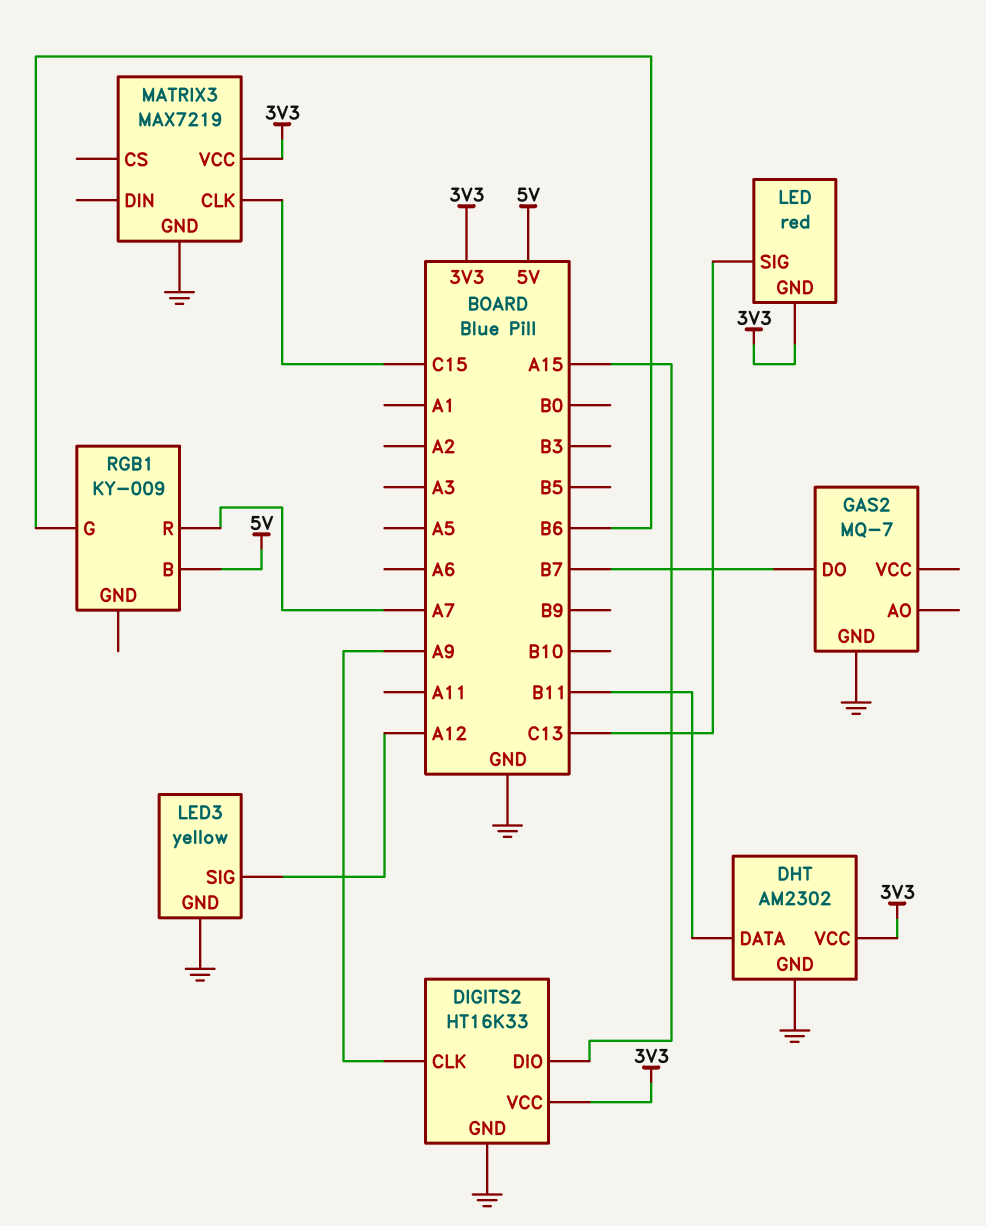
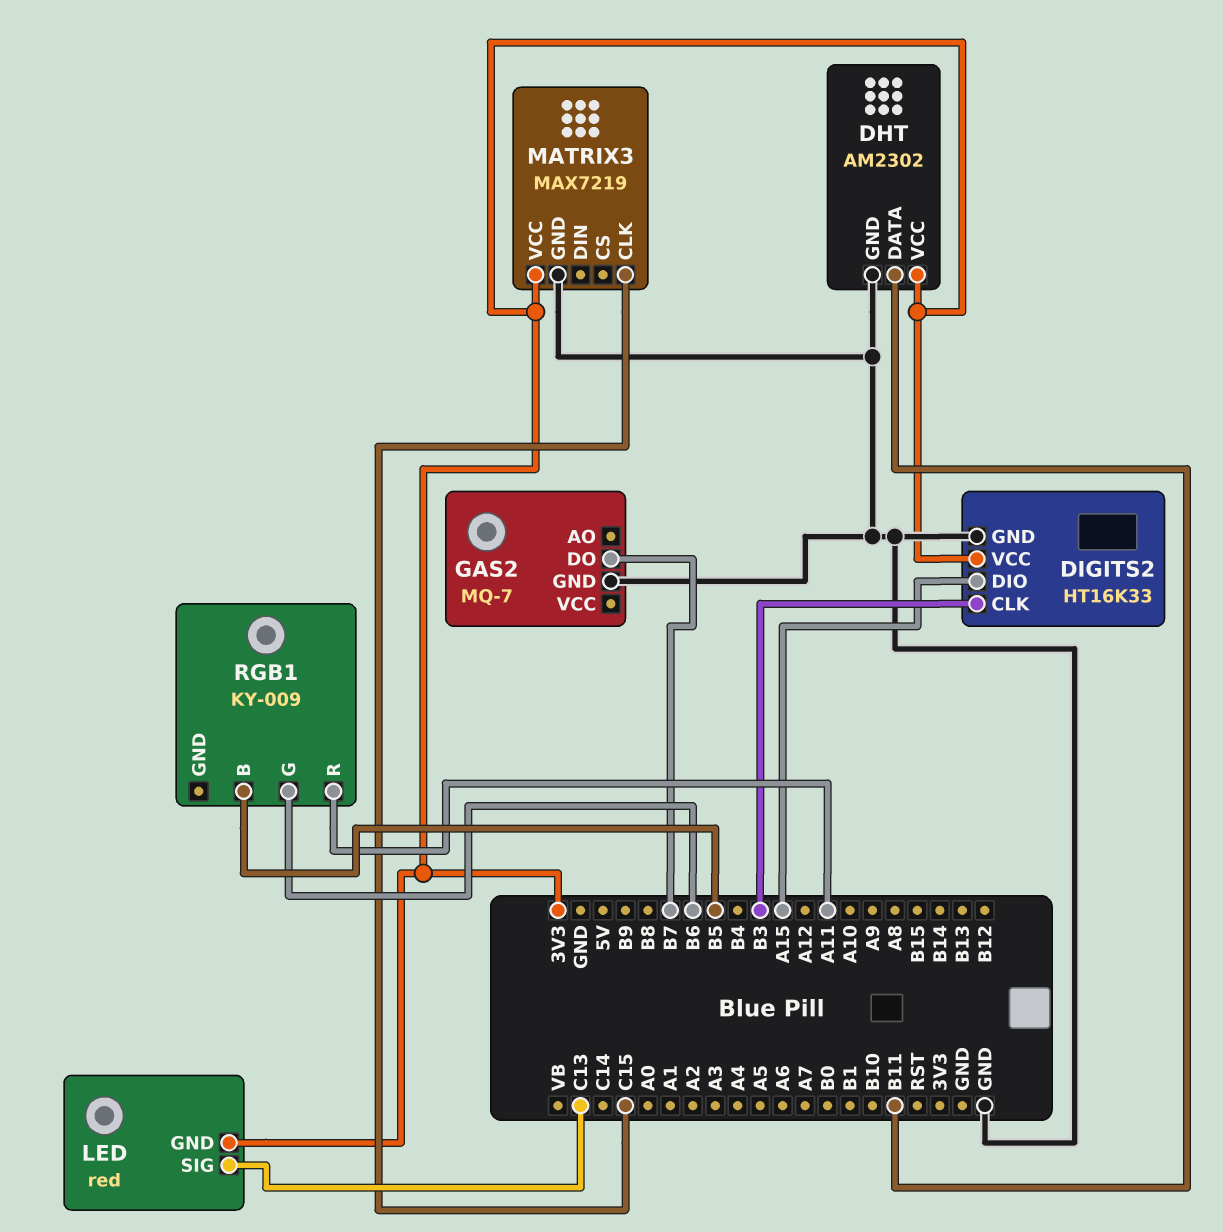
DIGITS2 pin CLK: A9 -> B3
LED3: yellow -> none
LED3 pin GND: GND -> none
LED3 pin SIG: A12 -> none
RGB1 pin B: 5V -> B5
RGB1 pin R: A7 -> A11

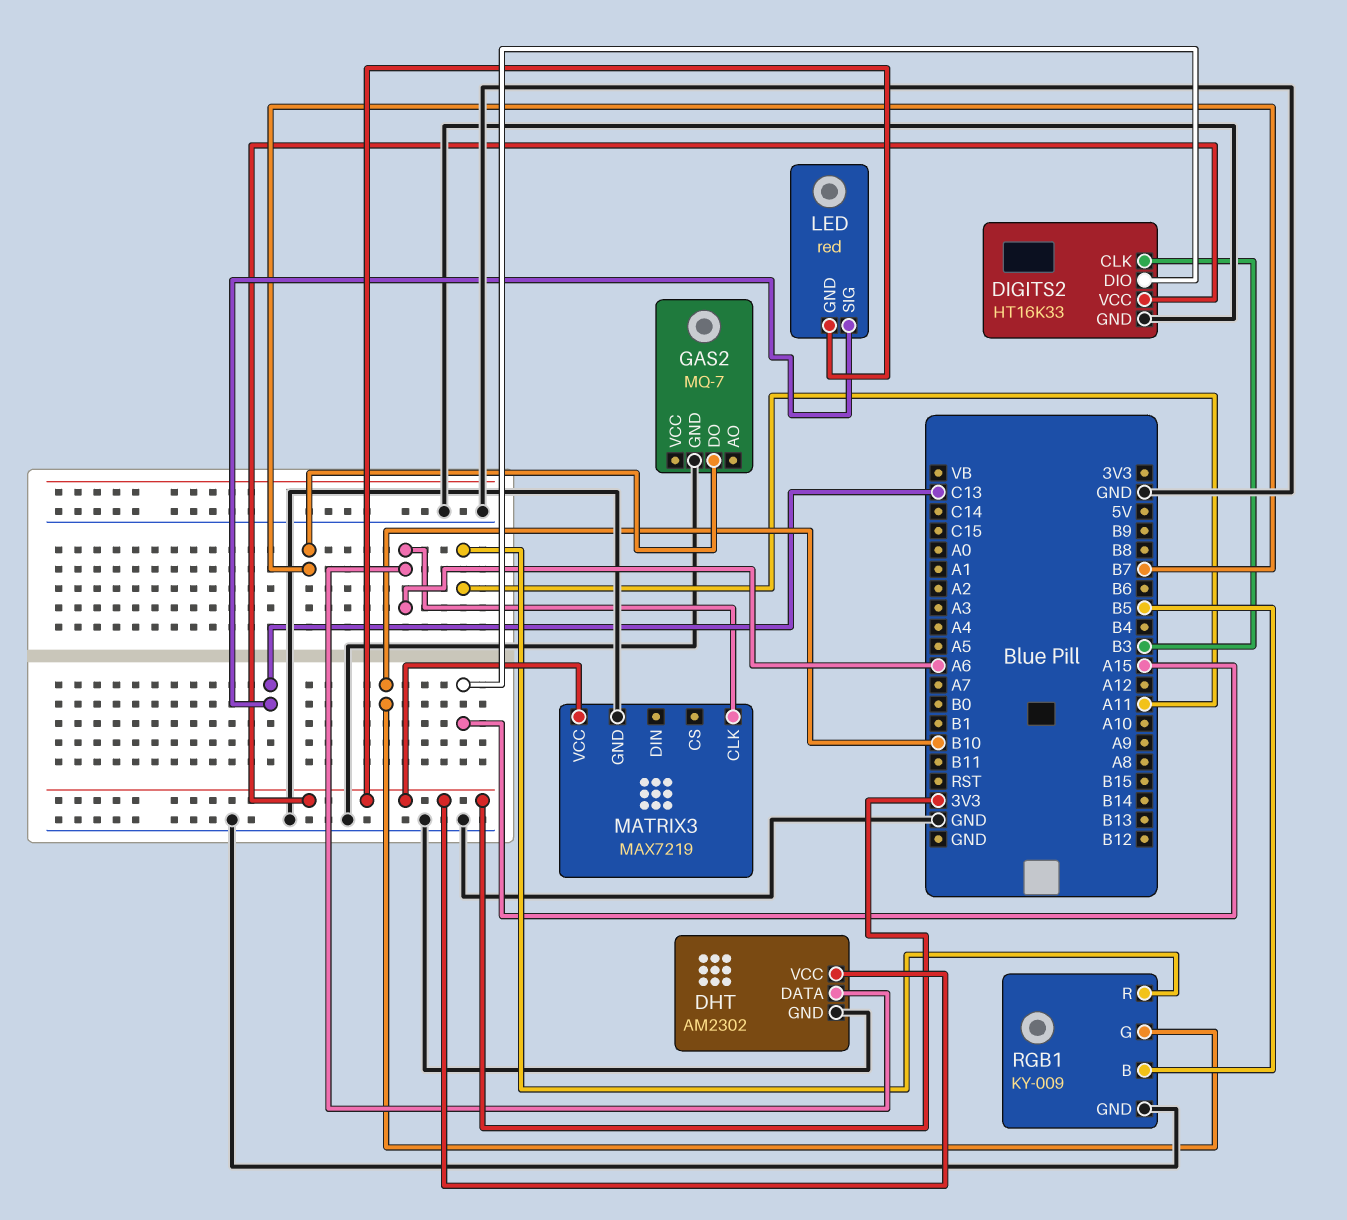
DHT pin DATA: B11 -> A6
MATRIX3 pin CLK: C15 -> A6
RGB1 pin G: B6 -> B10
RGB1 pin GND: none -> GND

